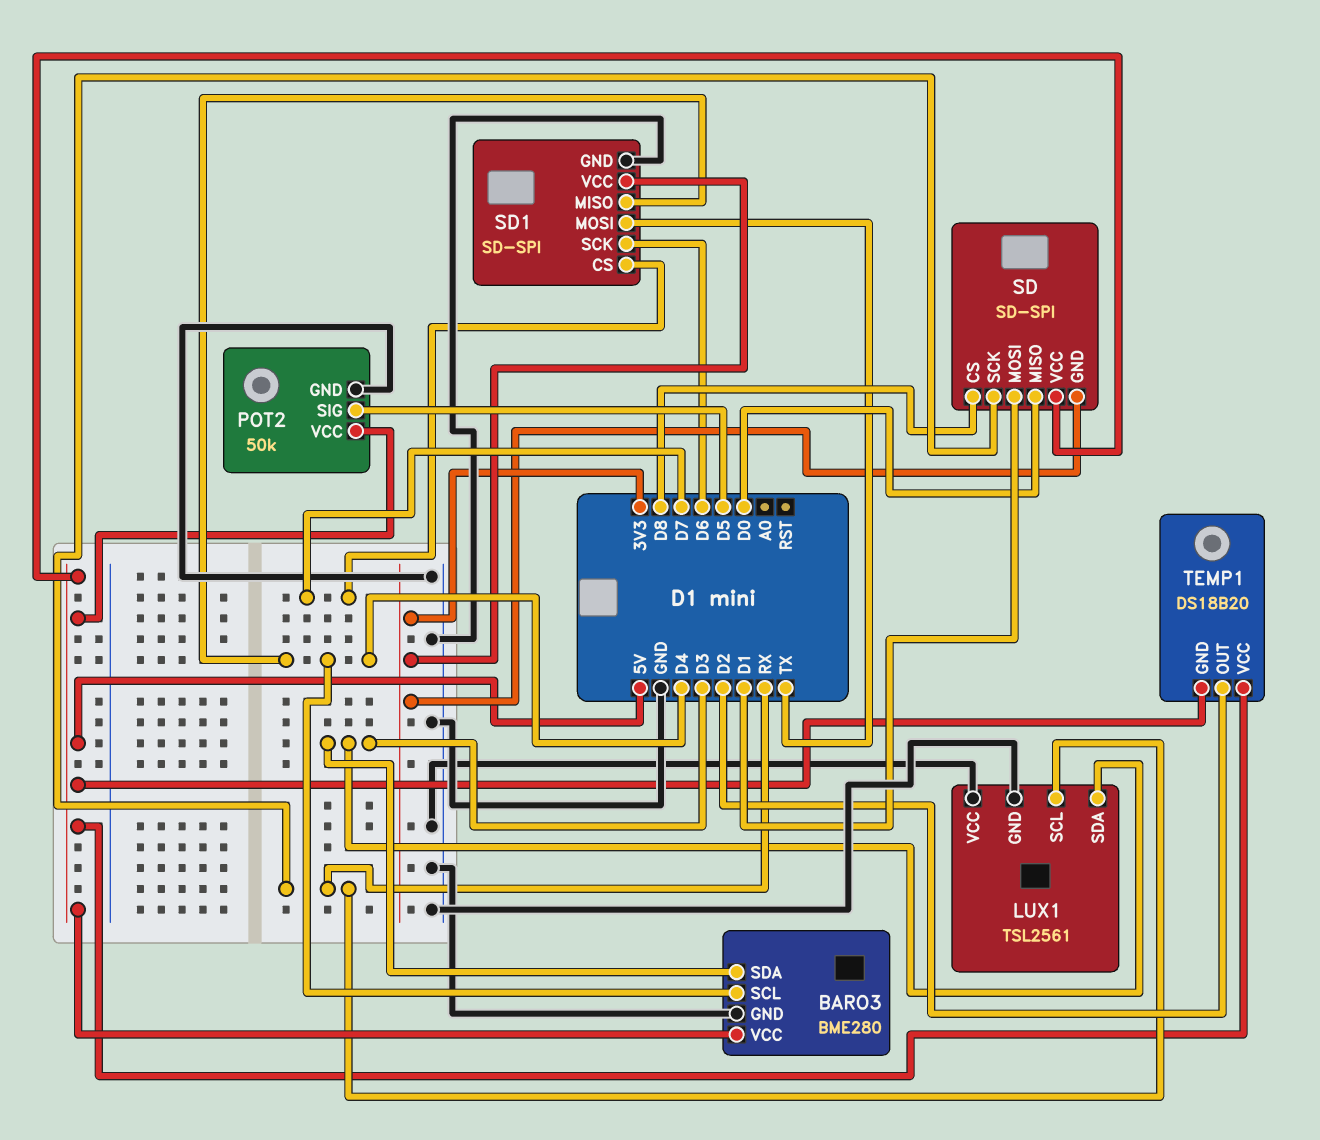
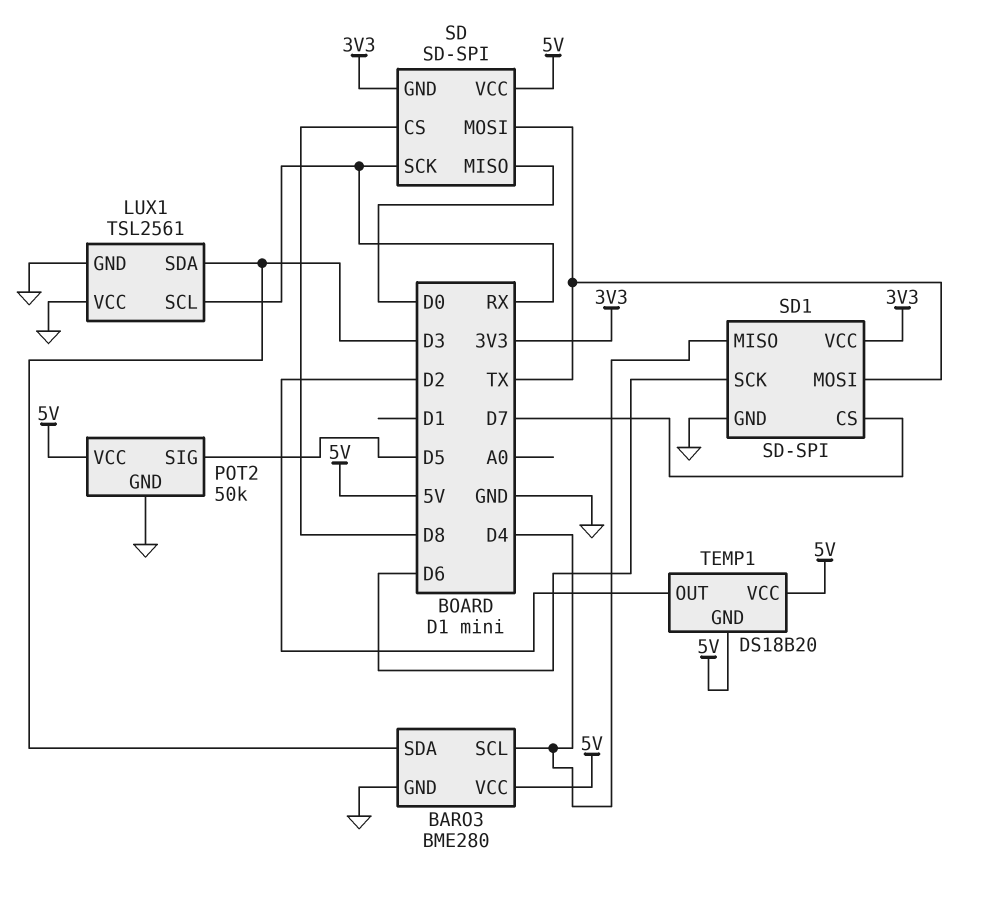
SD pin MOSI: D1 -> TX

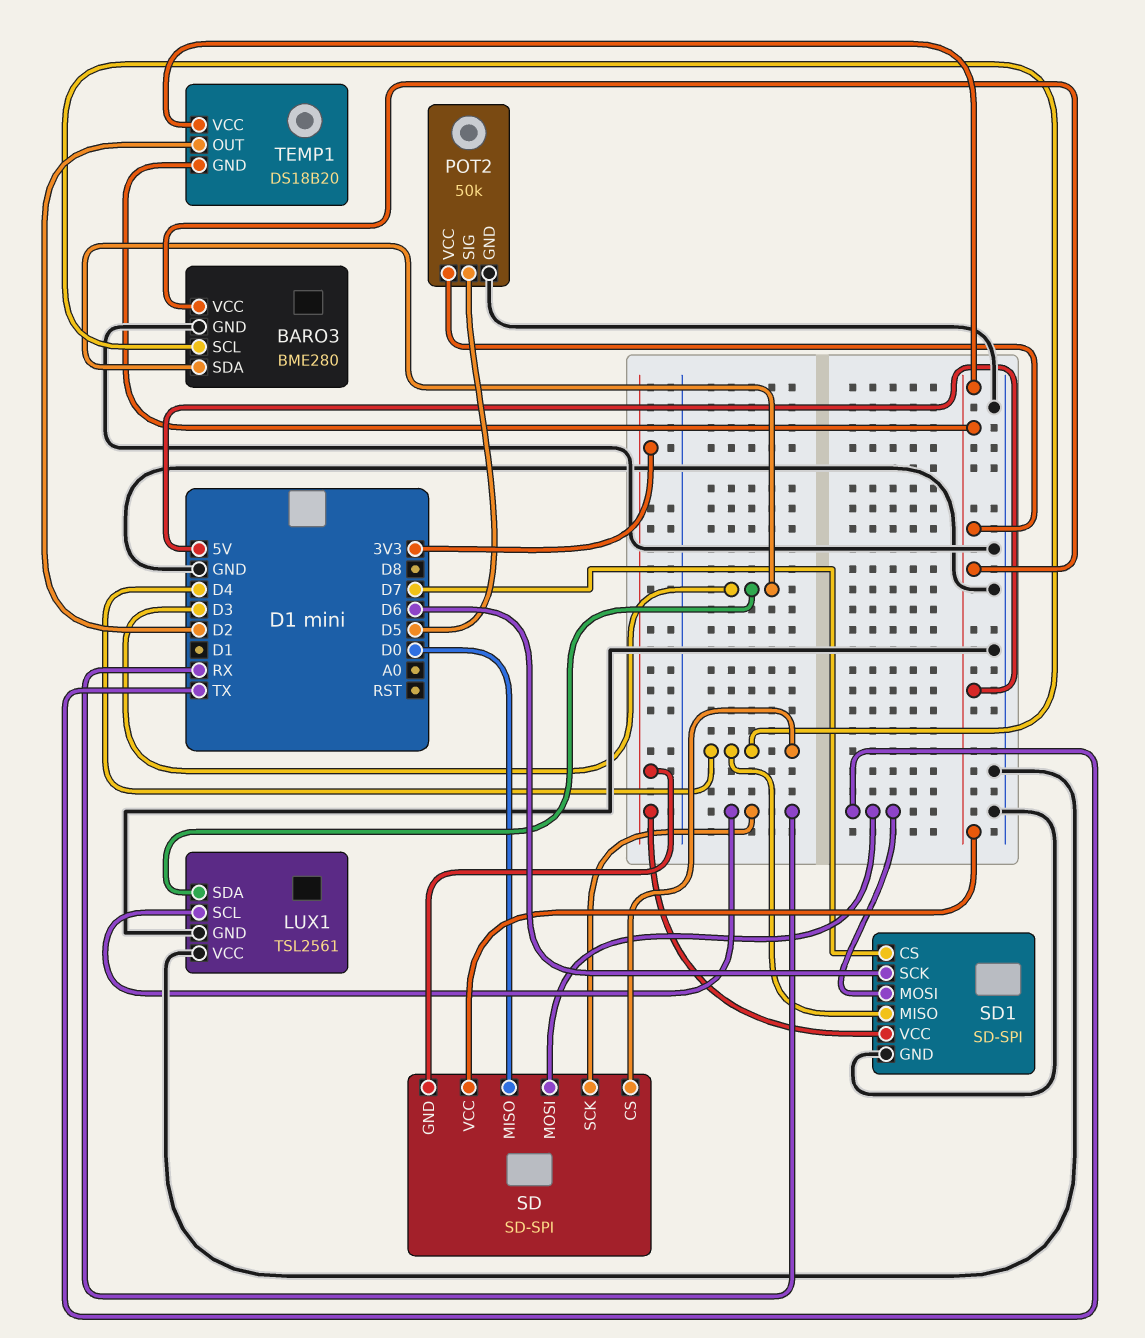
SD pin CS: D8 -> D4

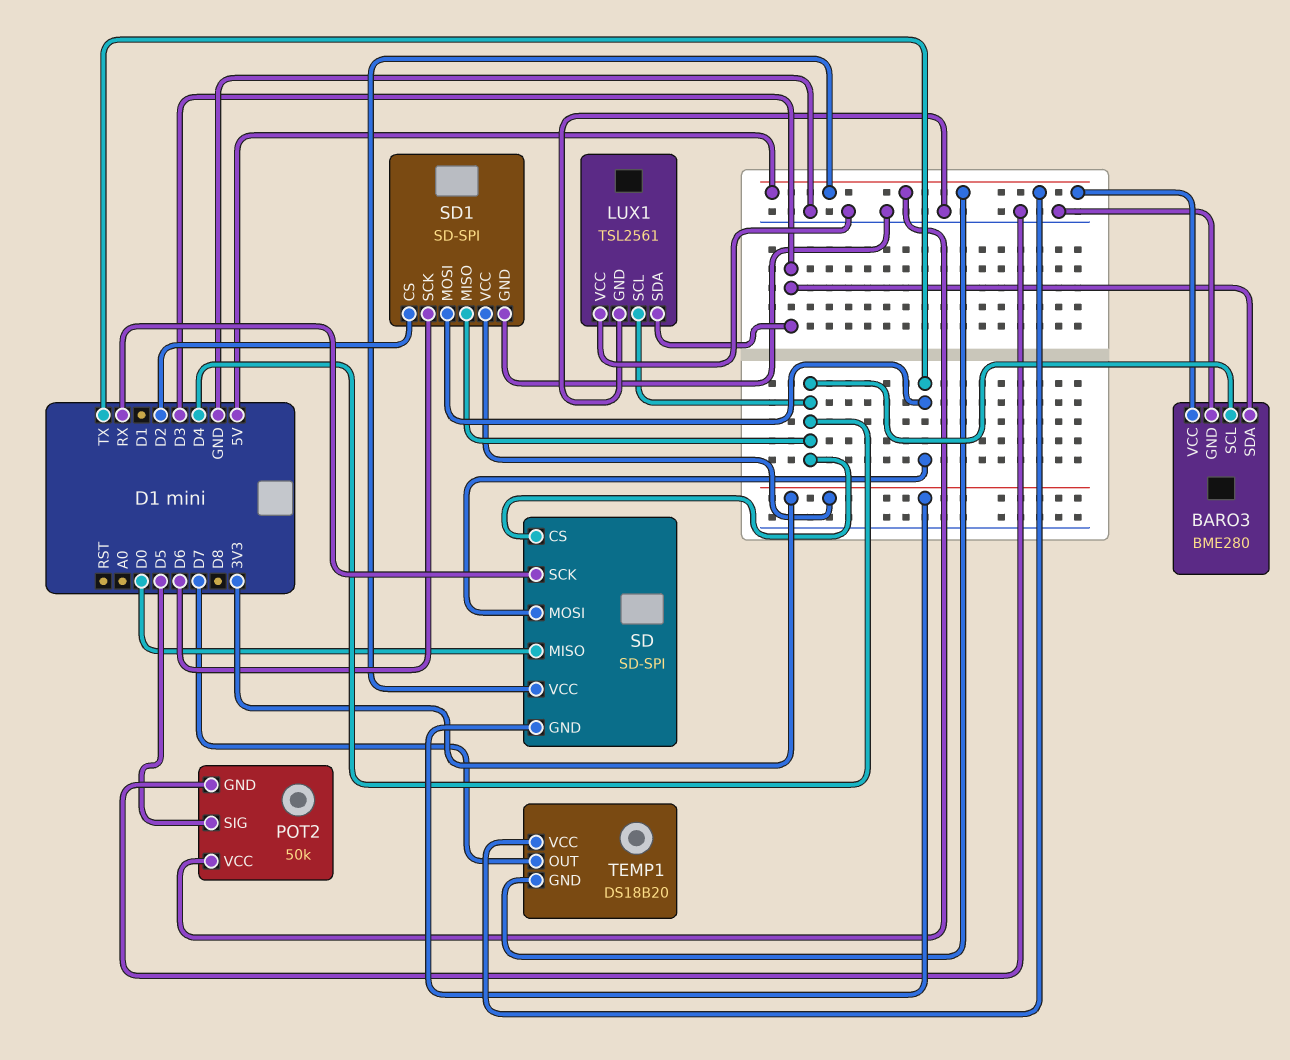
LUX1 pin SCL: RX -> D4
SD1 pin CS: D7 -> D2
TEMP1 pin OUT: D2 -> D7

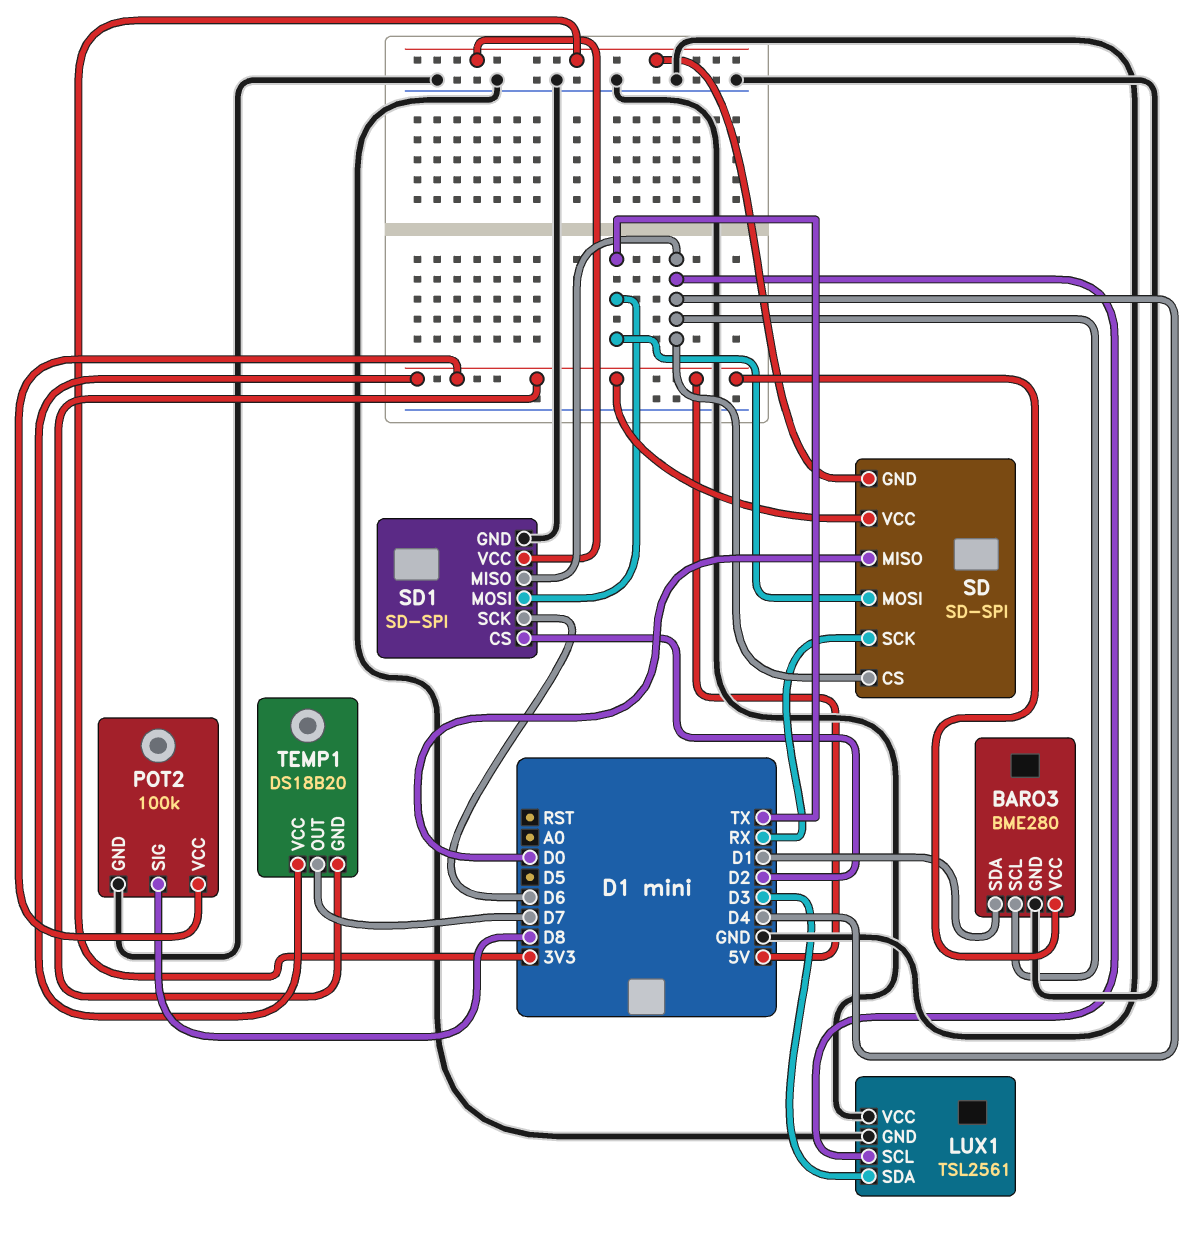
BARO3 pin SDA: D3 -> D1
POT2: 50k -> 100k
POT2 pin SIG: D5 -> D8

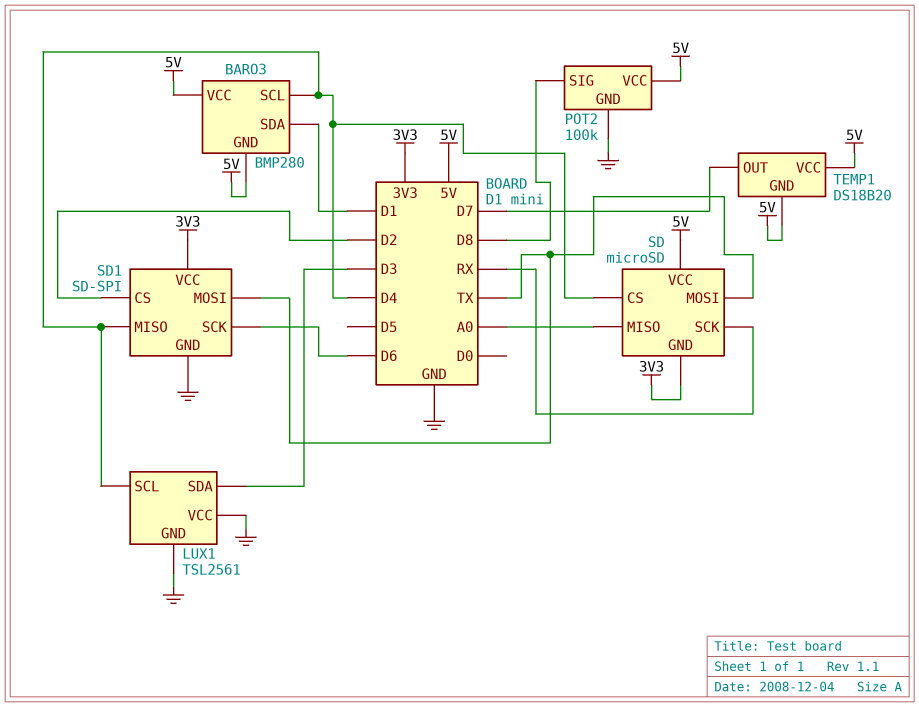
BARO3: BME280 -> BMP280
BARO3 pin GND: GND -> 5V
SD: SD-SPI -> microSD
SD pin MISO: D0 -> A0

